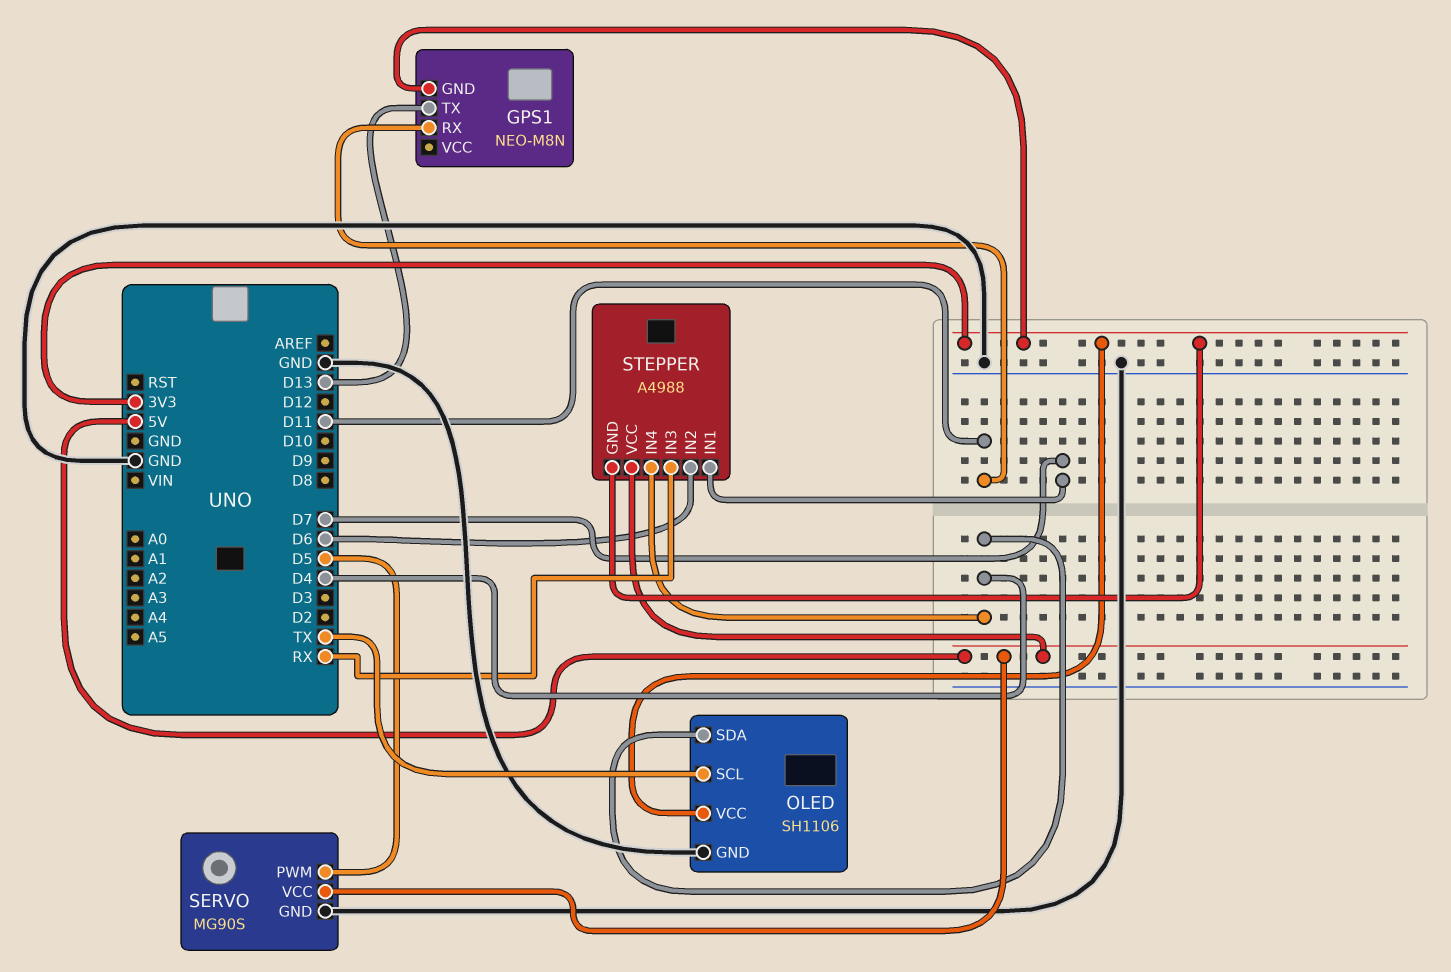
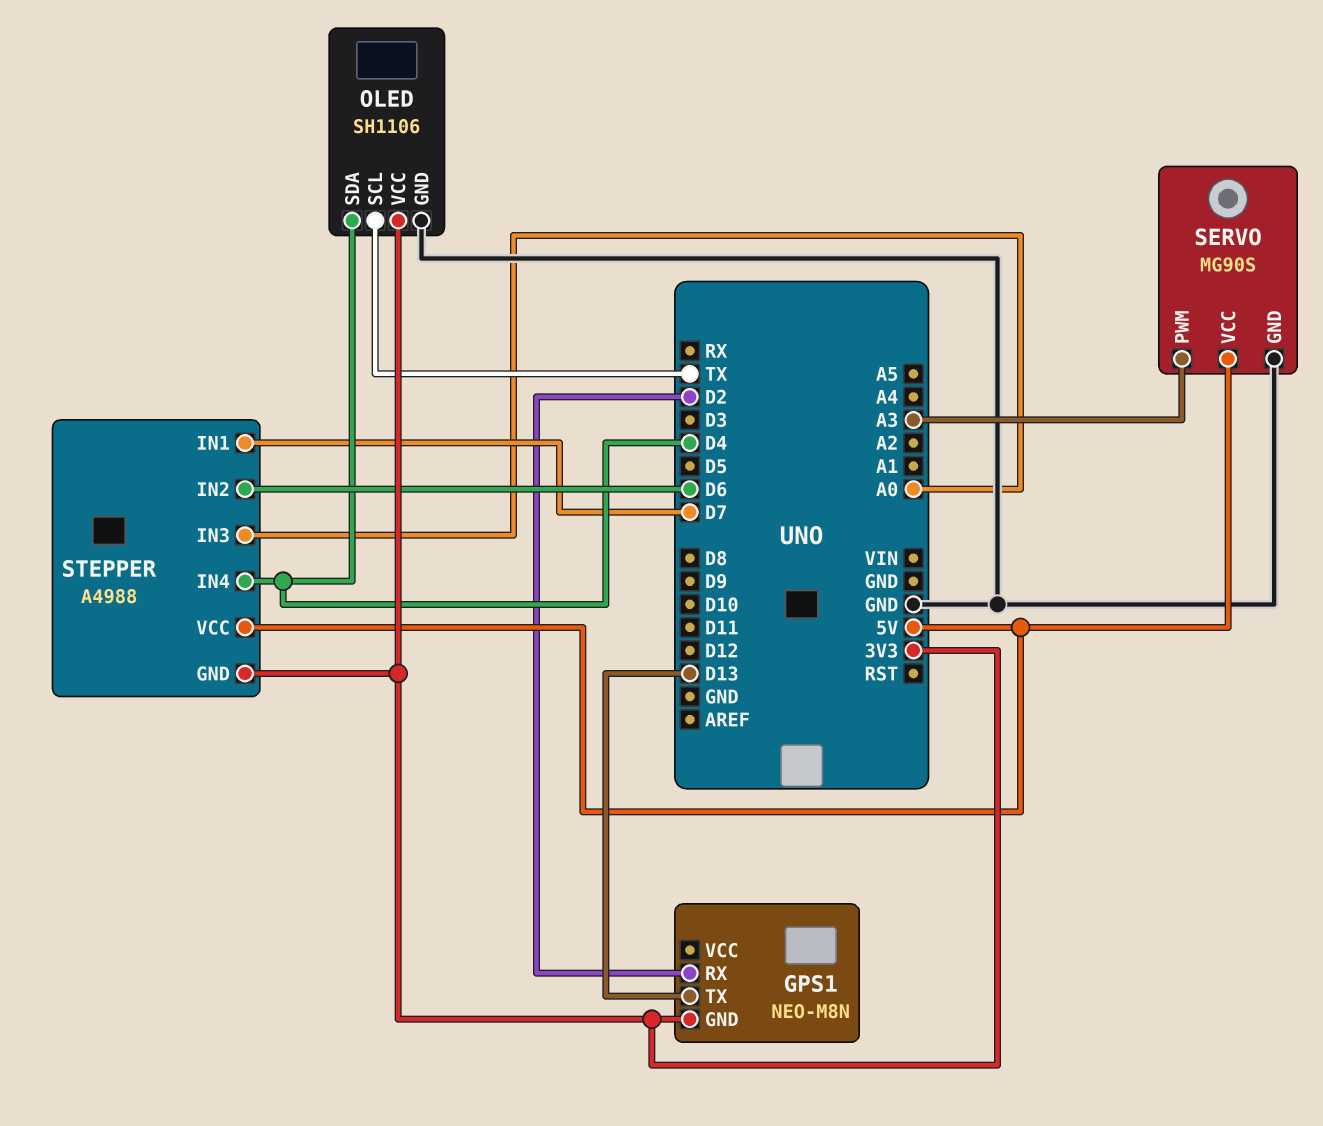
GPS1 pin RX: D11 -> D2
SERVO pin PWM: D5 -> A3
STEPPER pin IN3: RX -> A0

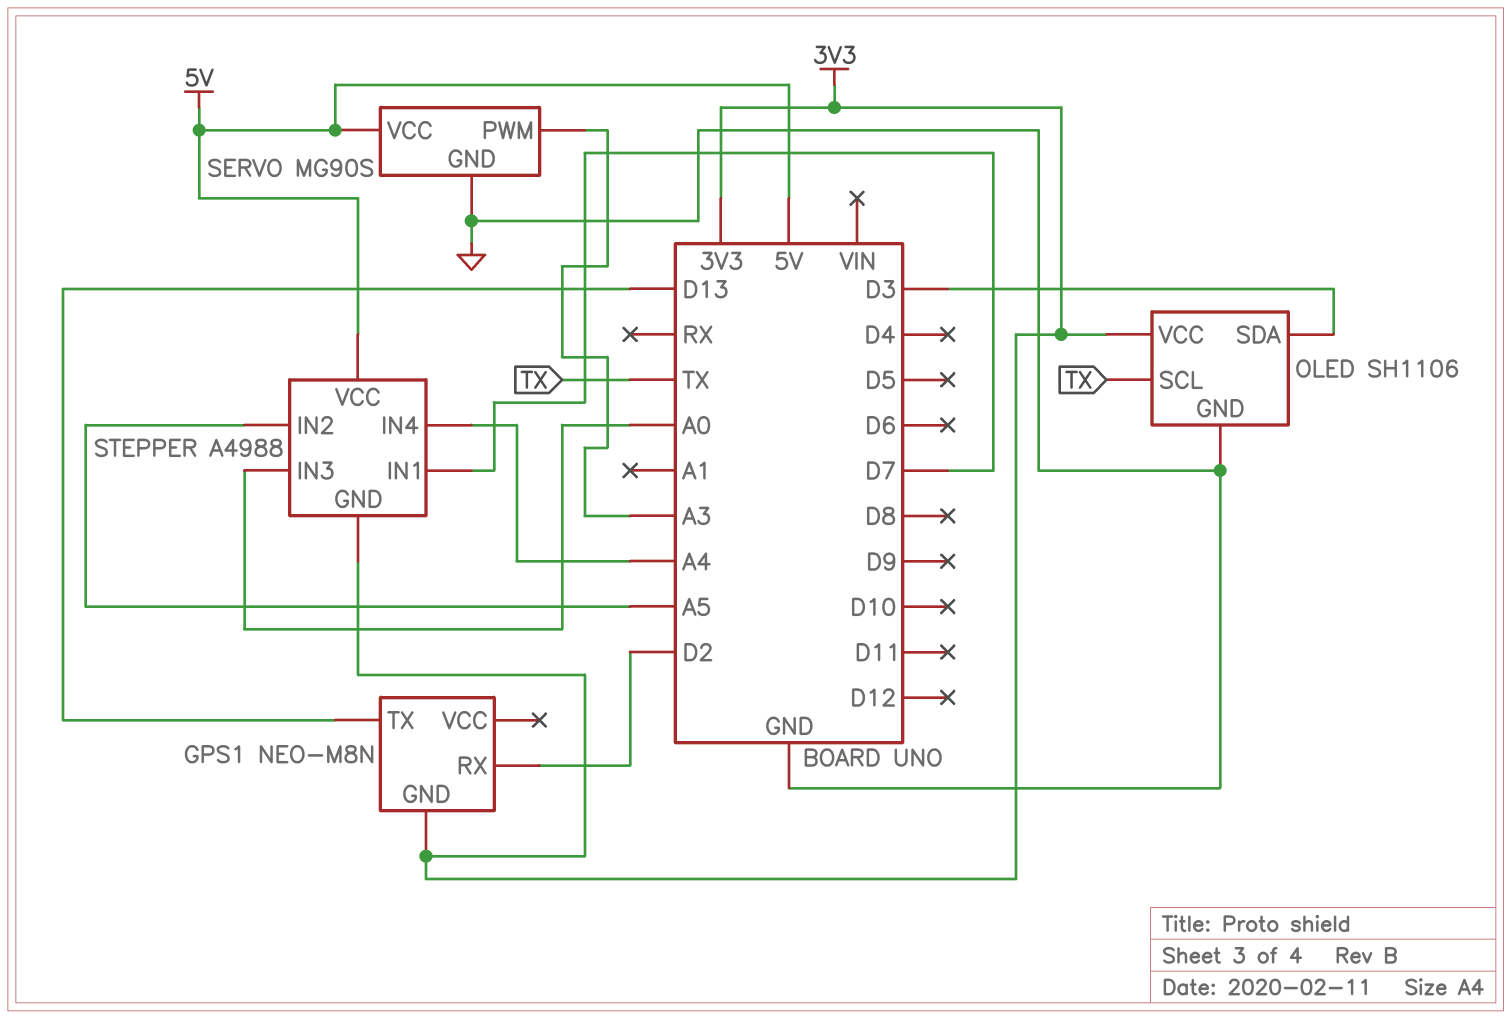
OLED pin SDA: D4 -> D3
STEPPER pin IN2: D6 -> A5
STEPPER pin IN4: D4 -> A4

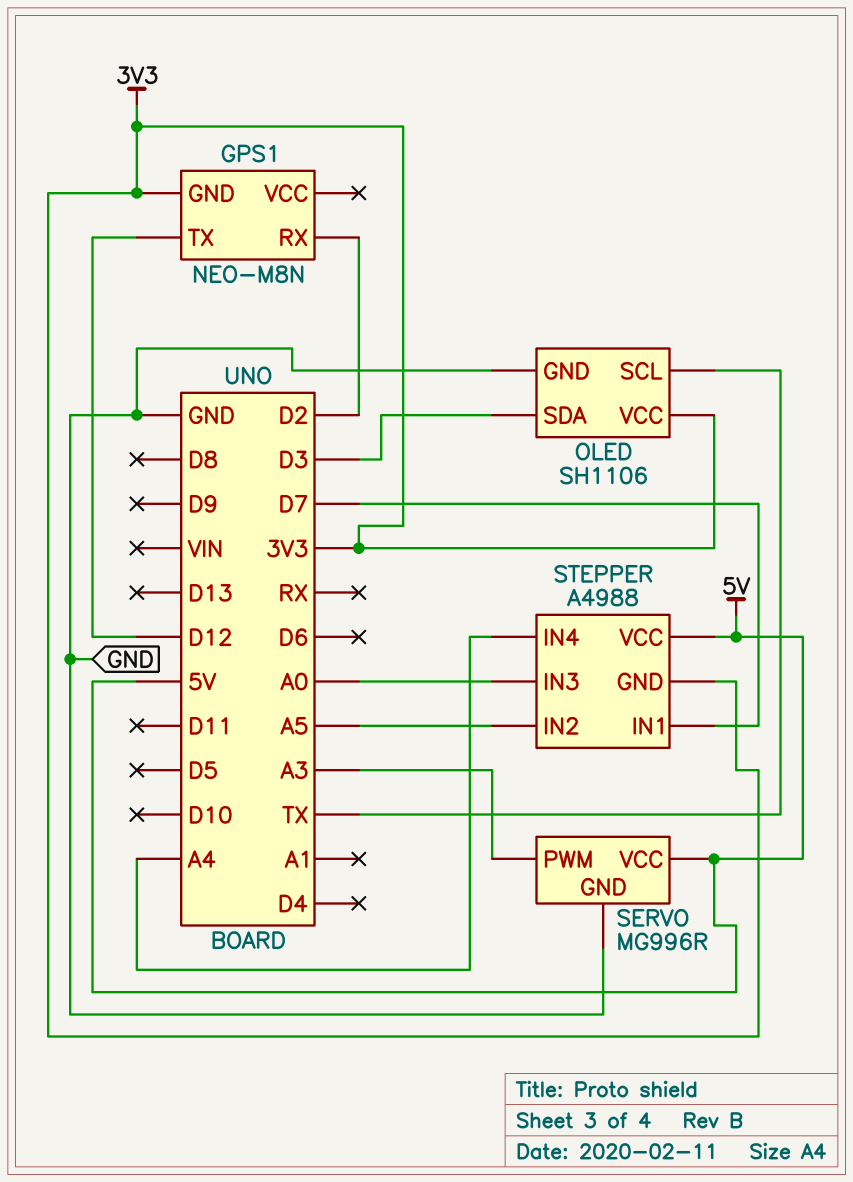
GPS1 pin TX: D13 -> D12
SERVO: MG90S -> MG996R

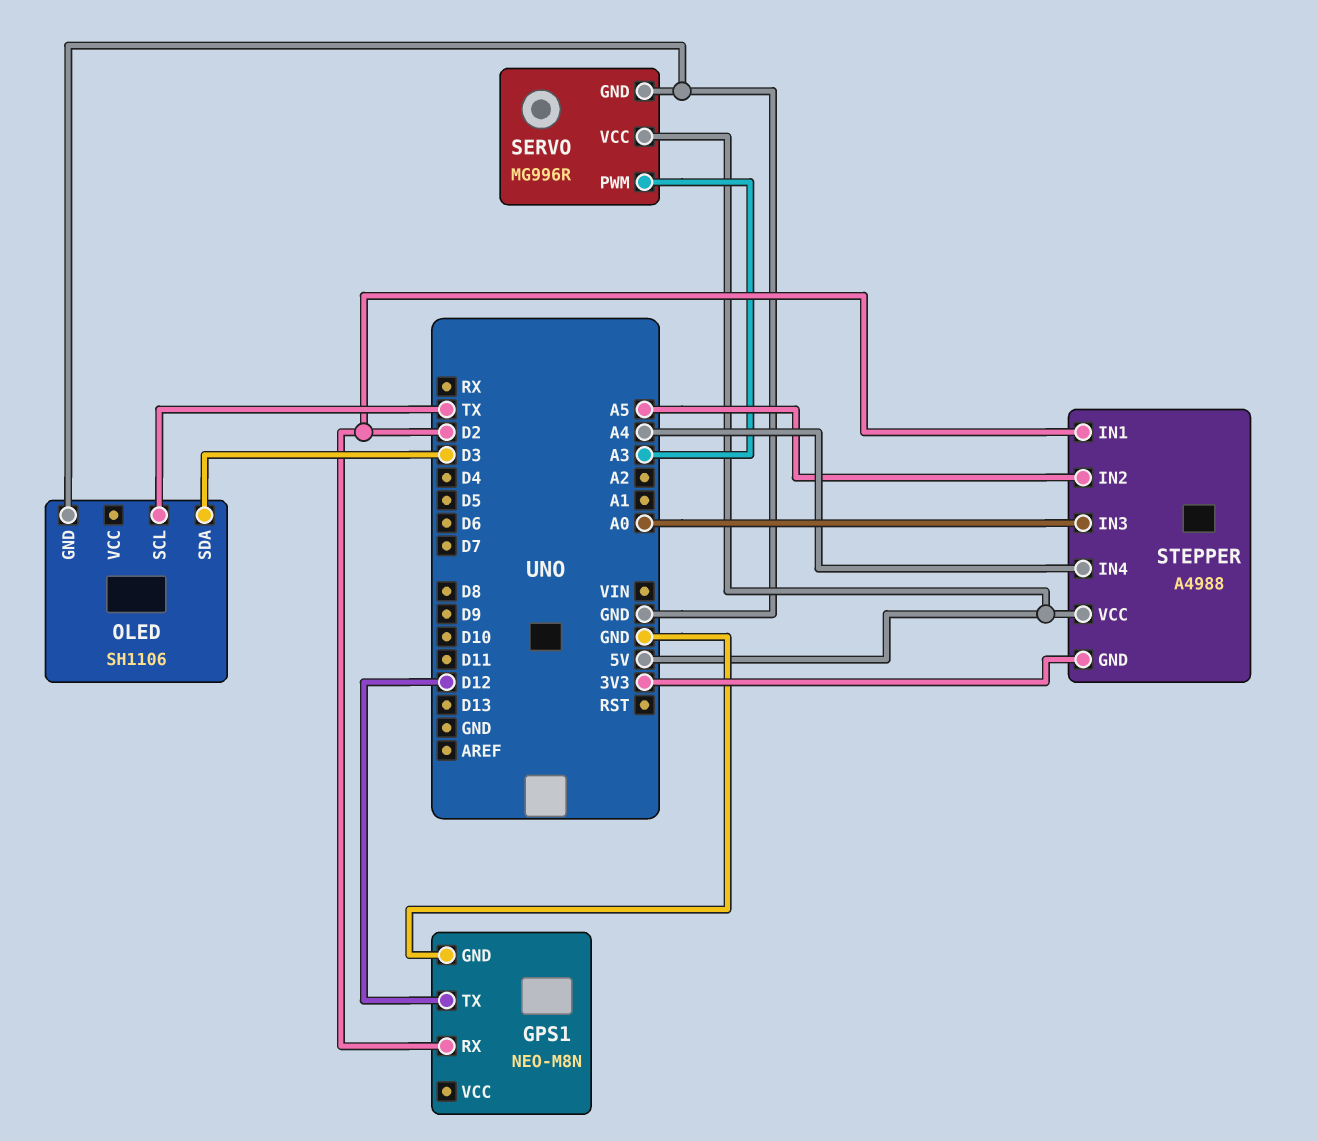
GPS1 pin GND: 3V3 -> GND
OLED pin VCC: 3V3 -> none
STEPPER pin IN1: D7 -> D2

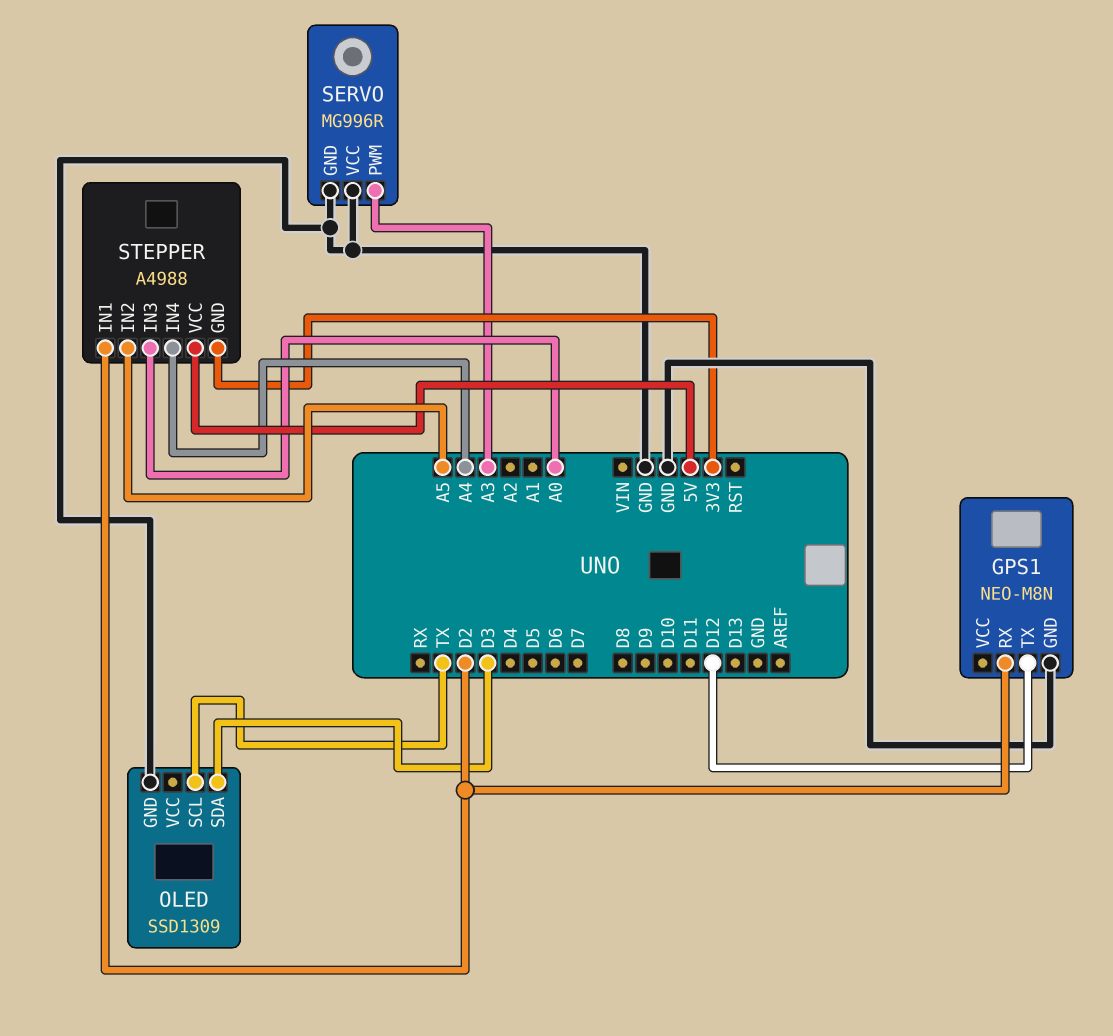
OLED: SH1106 -> SSD1309
SERVO pin VCC: 5V -> GND

